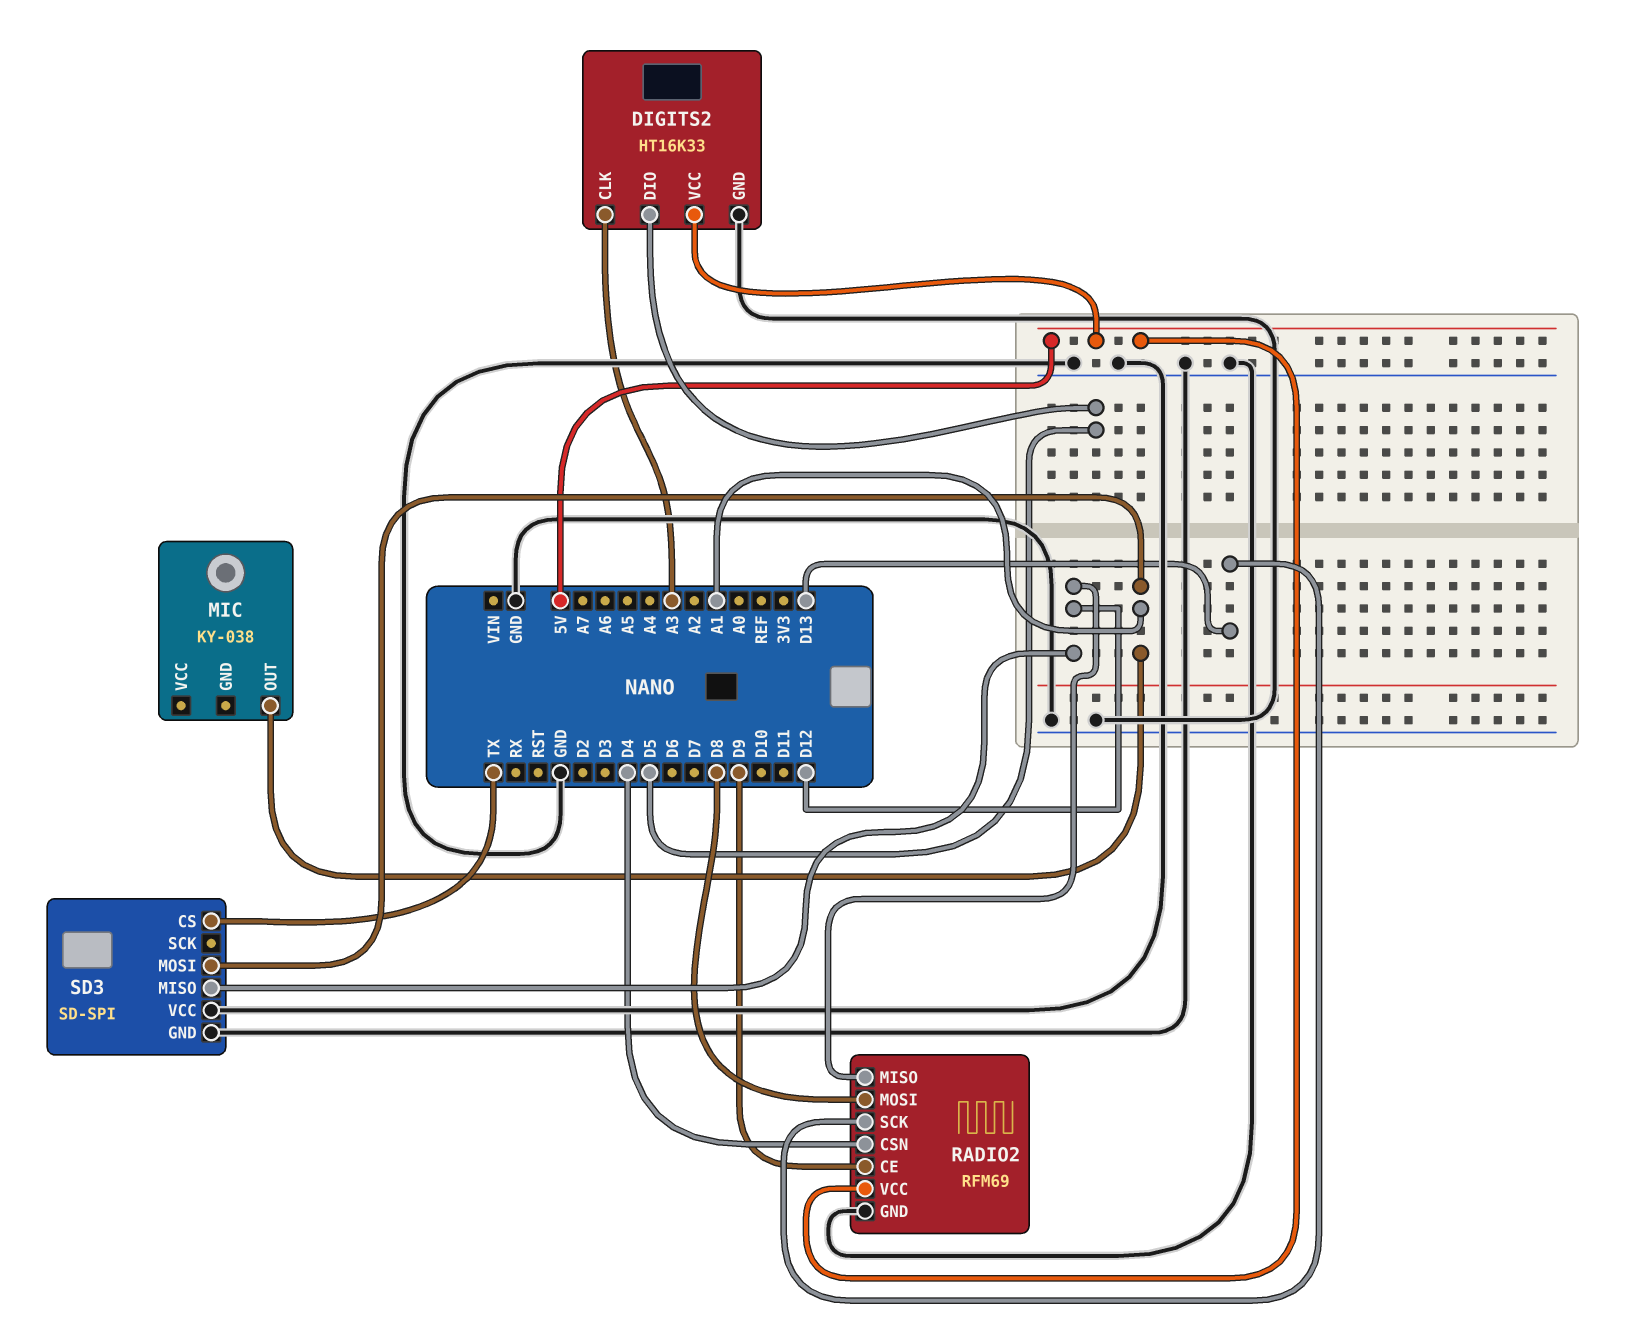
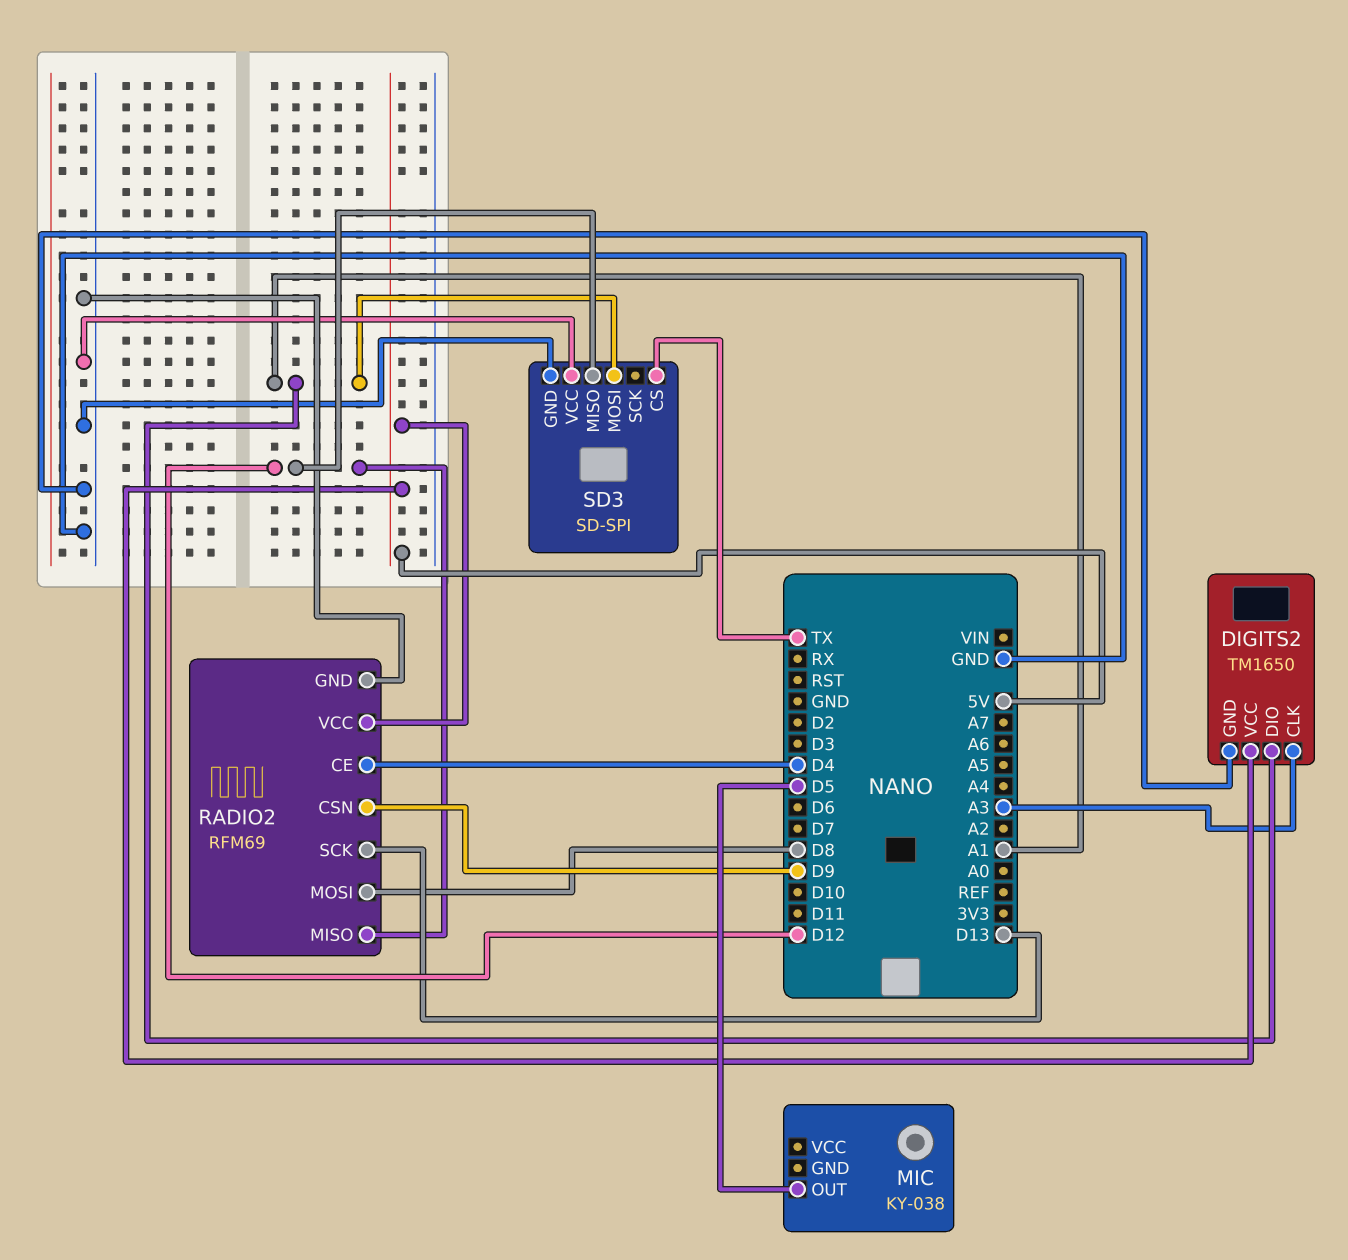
DIGITS2: HT16K33 -> TM1650
DIGITS2 pin DIO: D5 -> A1
MIC pin OUT: A1 -> D5
RADIO2 pin CE: D9 -> D4
RADIO2 pin CSN: D4 -> D9

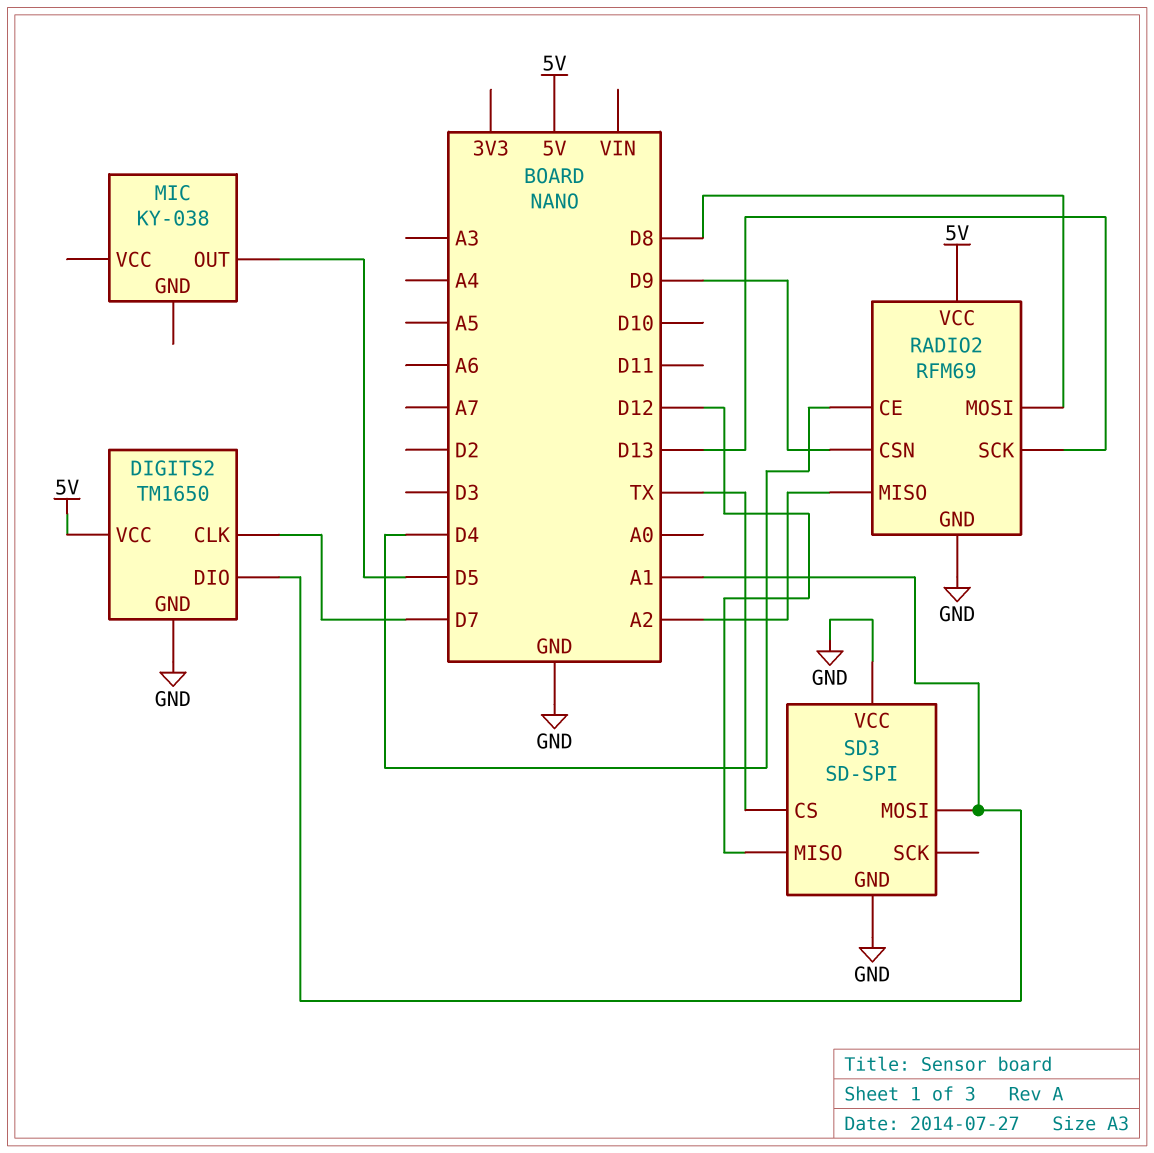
DIGITS2 pin CLK: A3 -> D7
RADIO2 pin MISO: D12 -> A2

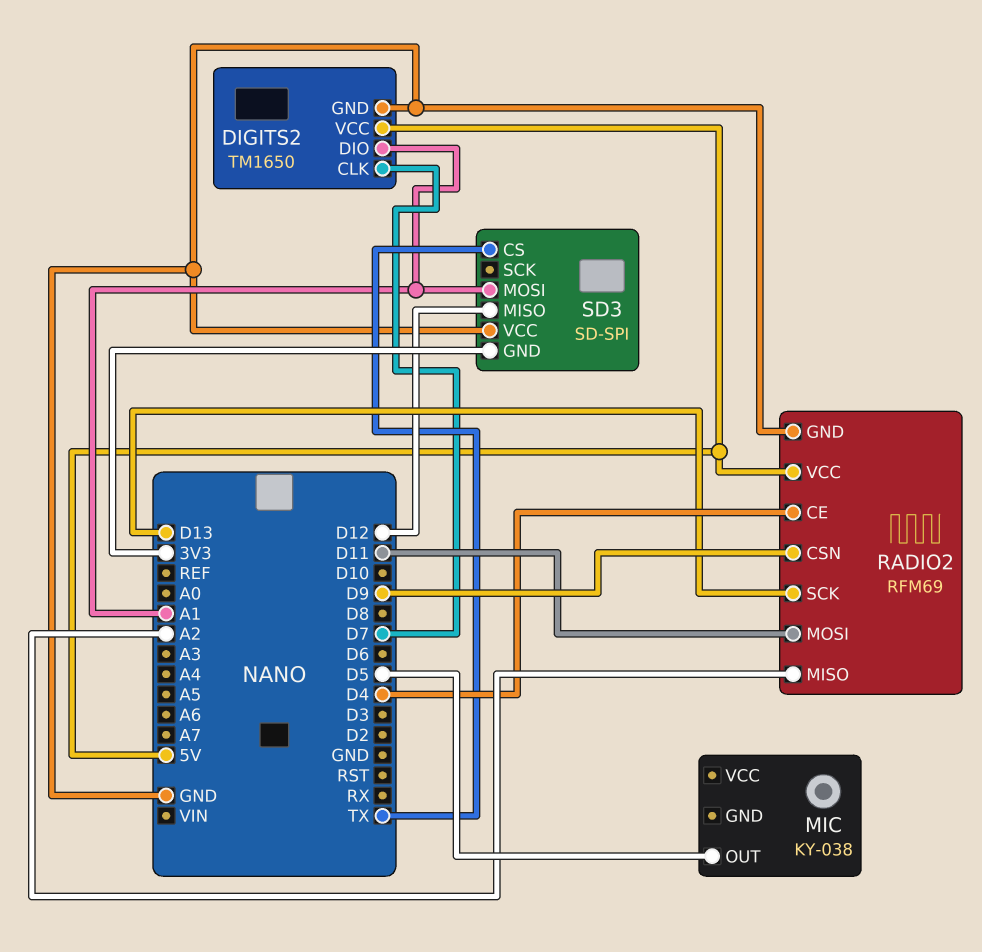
RADIO2 pin MOSI: D8 -> D11
SD3 pin GND: GND -> 3V3

